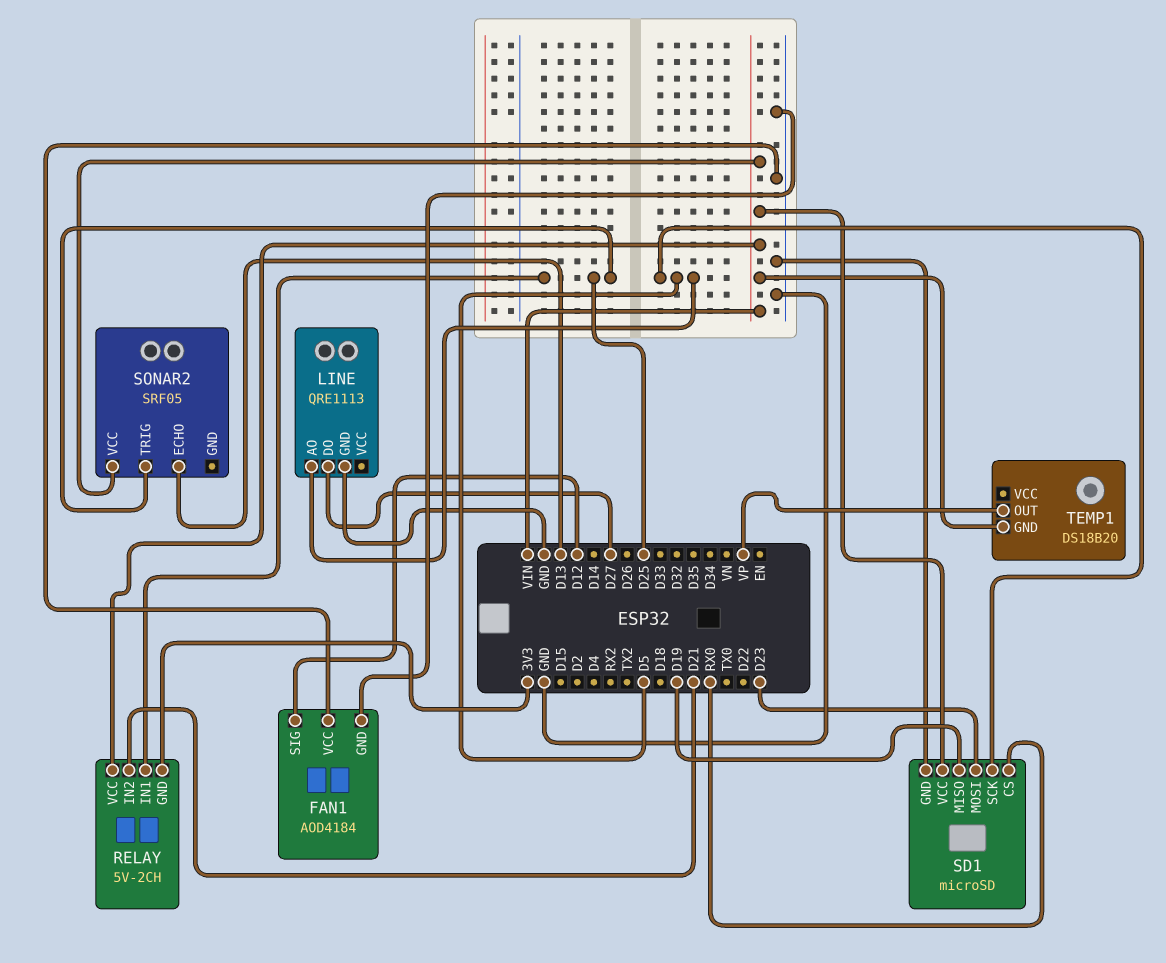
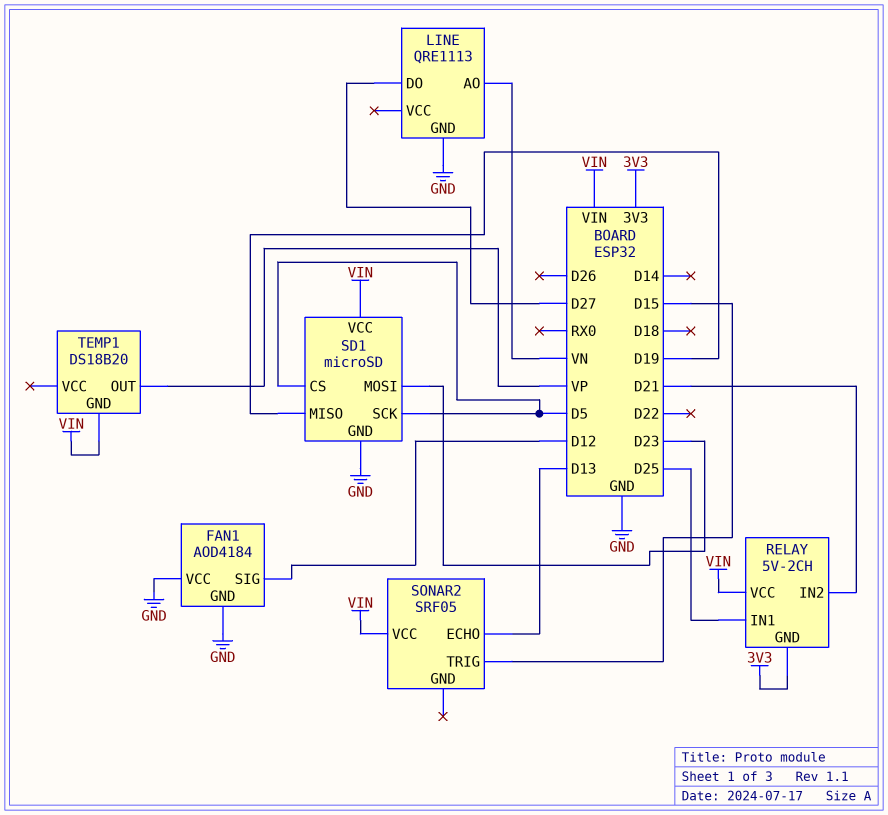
LINE pin AO: D5 -> VN
SD1 pin CS: RX0 -> D5
SONAR2 pin TRIG: D25 -> D15

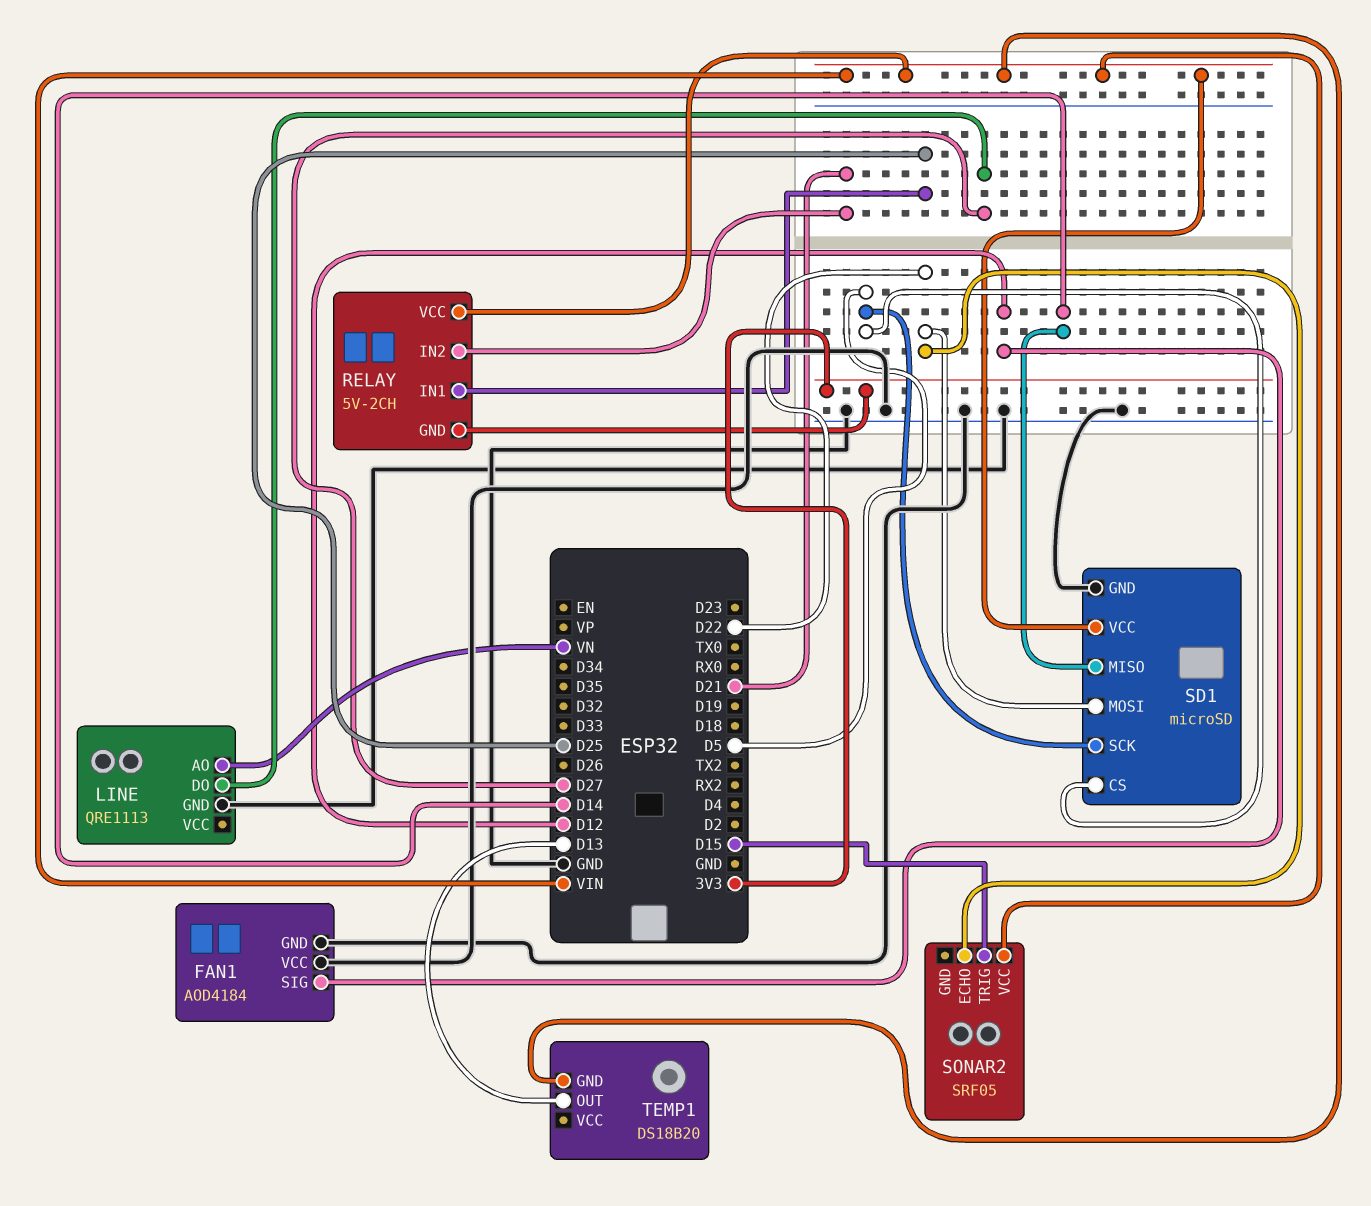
SD1 pin MISO: D19 -> D14
SD1 pin MOSI: D23 -> D22
SONAR2 pin ECHO: D13 -> D22
TEMP1 pin OUT: VP -> D13

